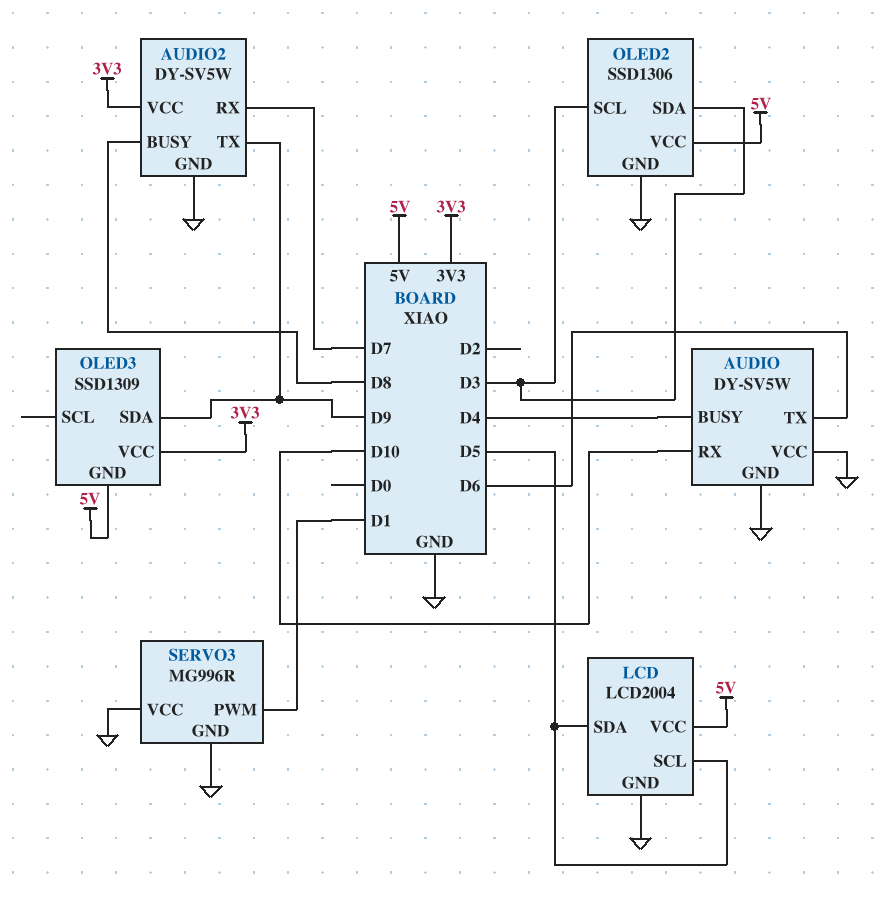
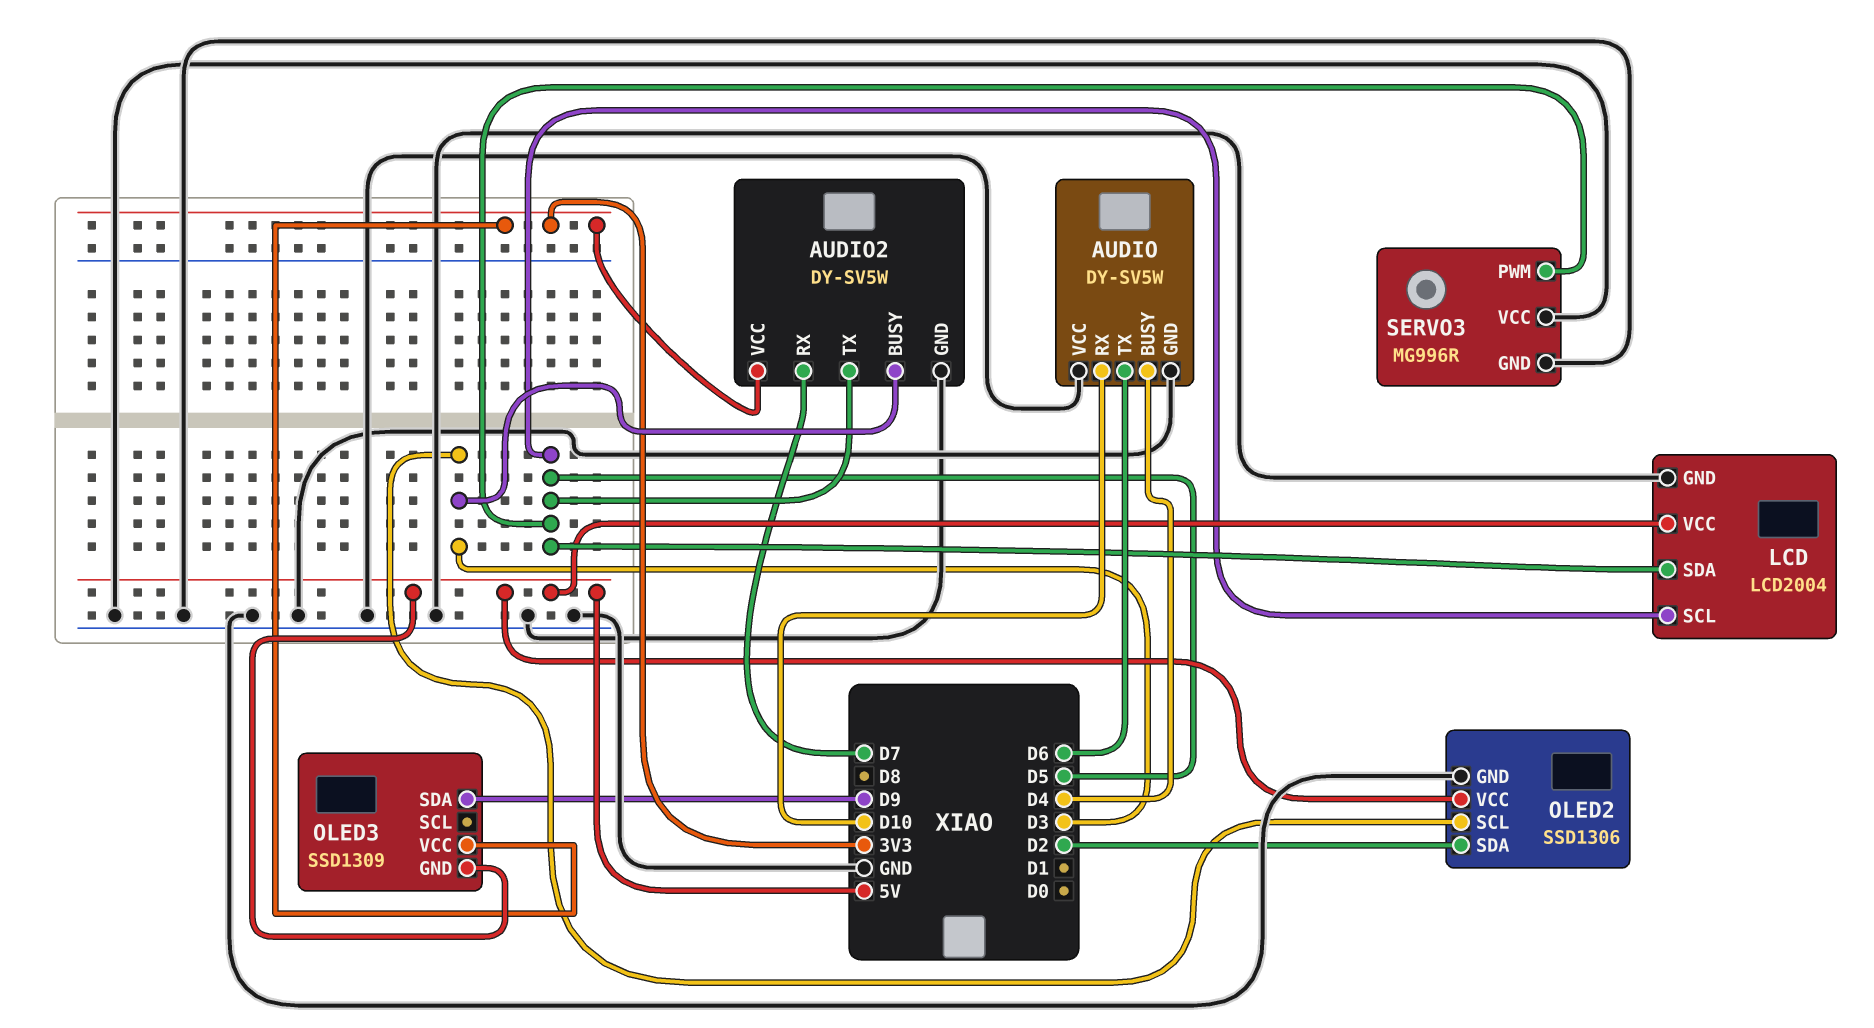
AUDIO2 pin BUSY: D8 -> D3
AUDIO2 pin TX: D9 -> D5
OLED2 pin SDA: D3 -> D2
SERVO3 pin PWM: D1 -> D5

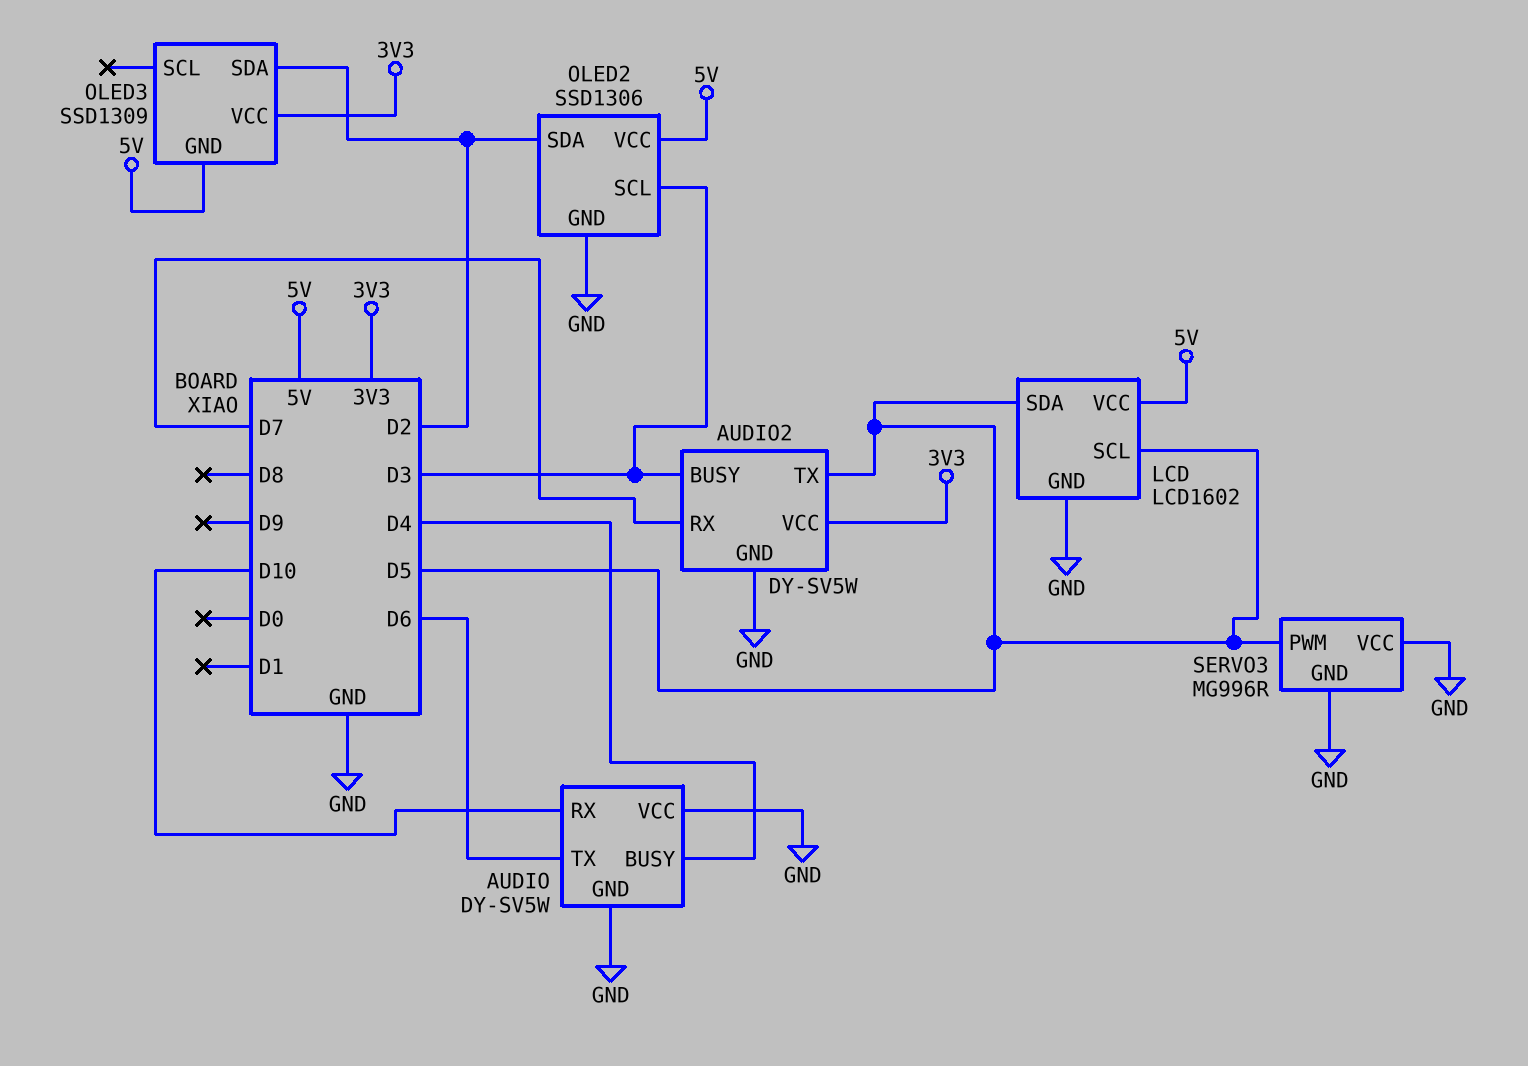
LCD: LCD2004 -> LCD1602
OLED3 pin SDA: D9 -> D2

